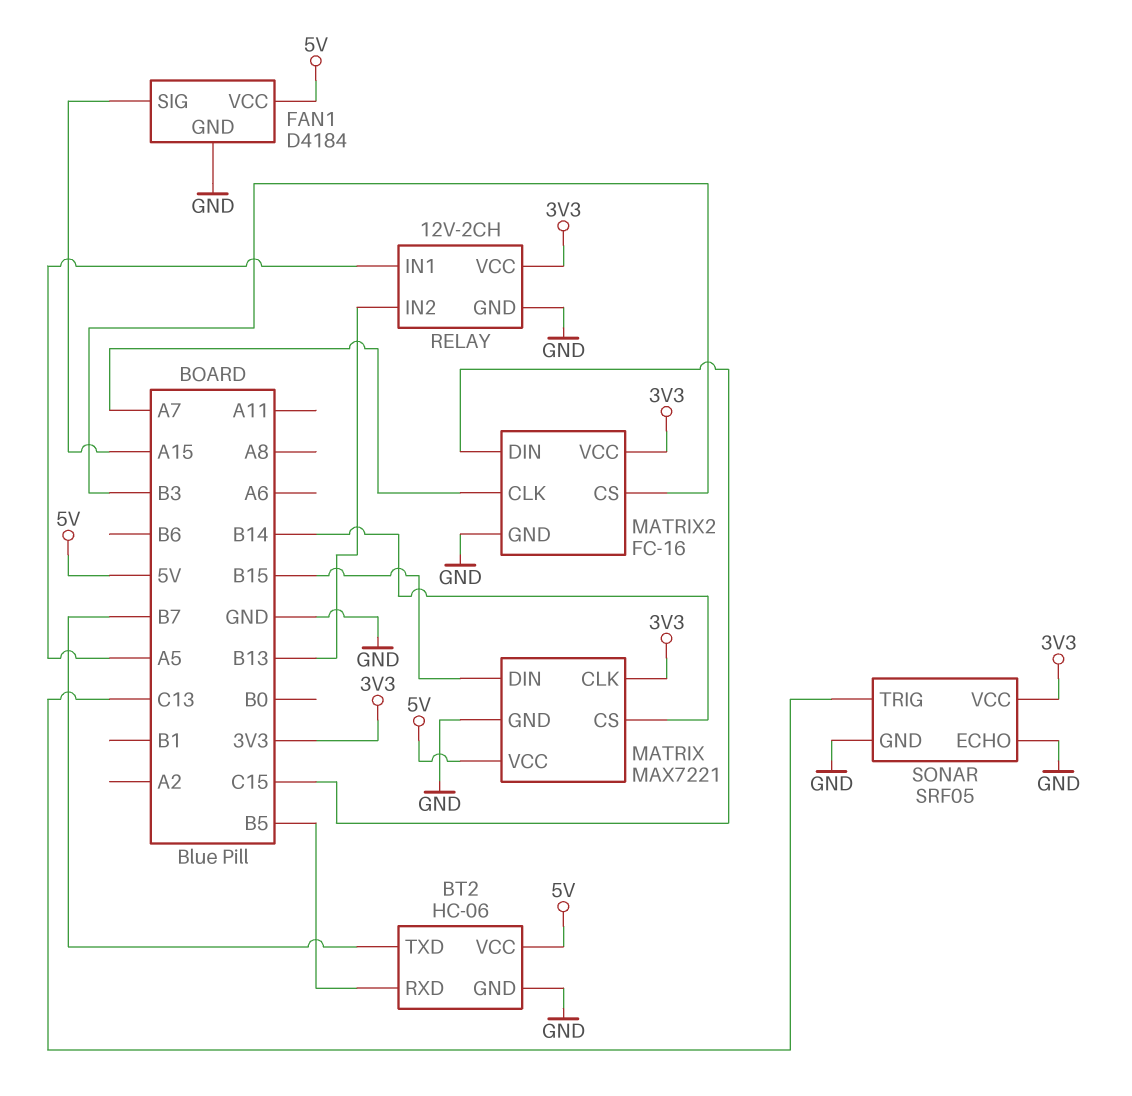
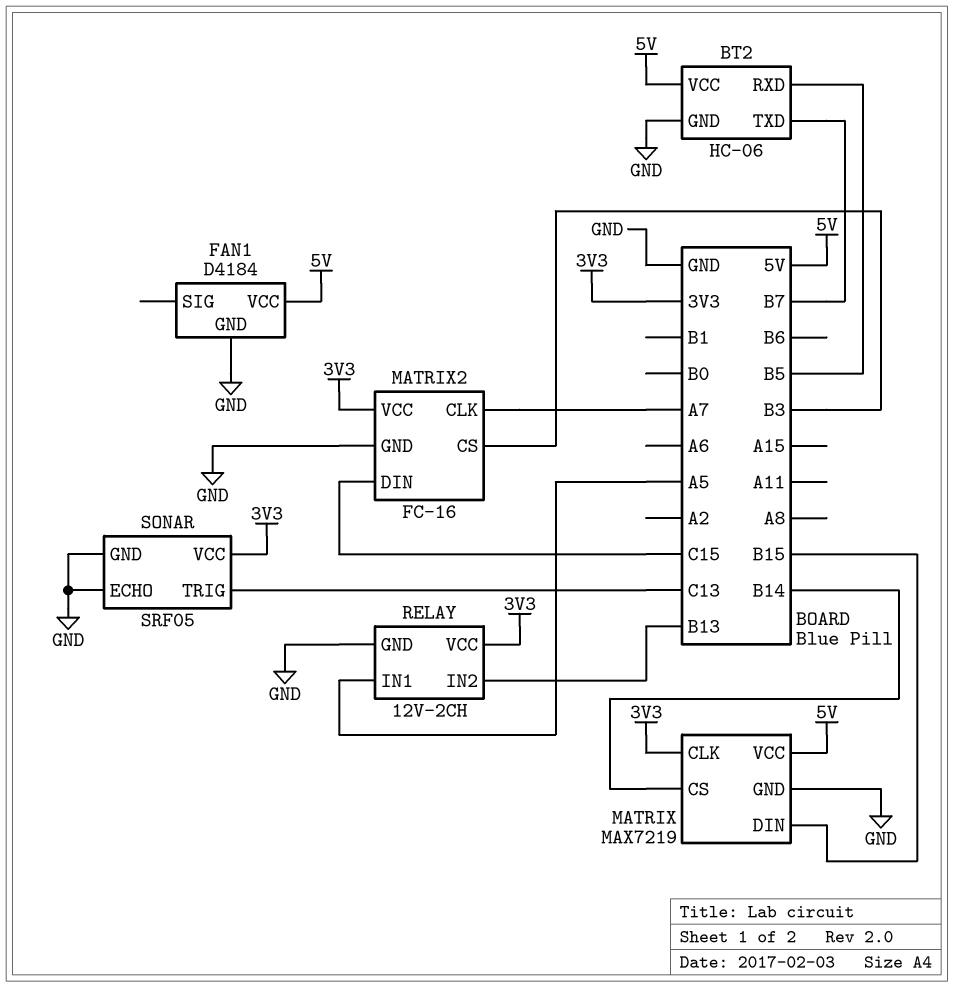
FAN1 pin SIG: A15 -> none
MATRIX: MAX7221 -> MAX7219

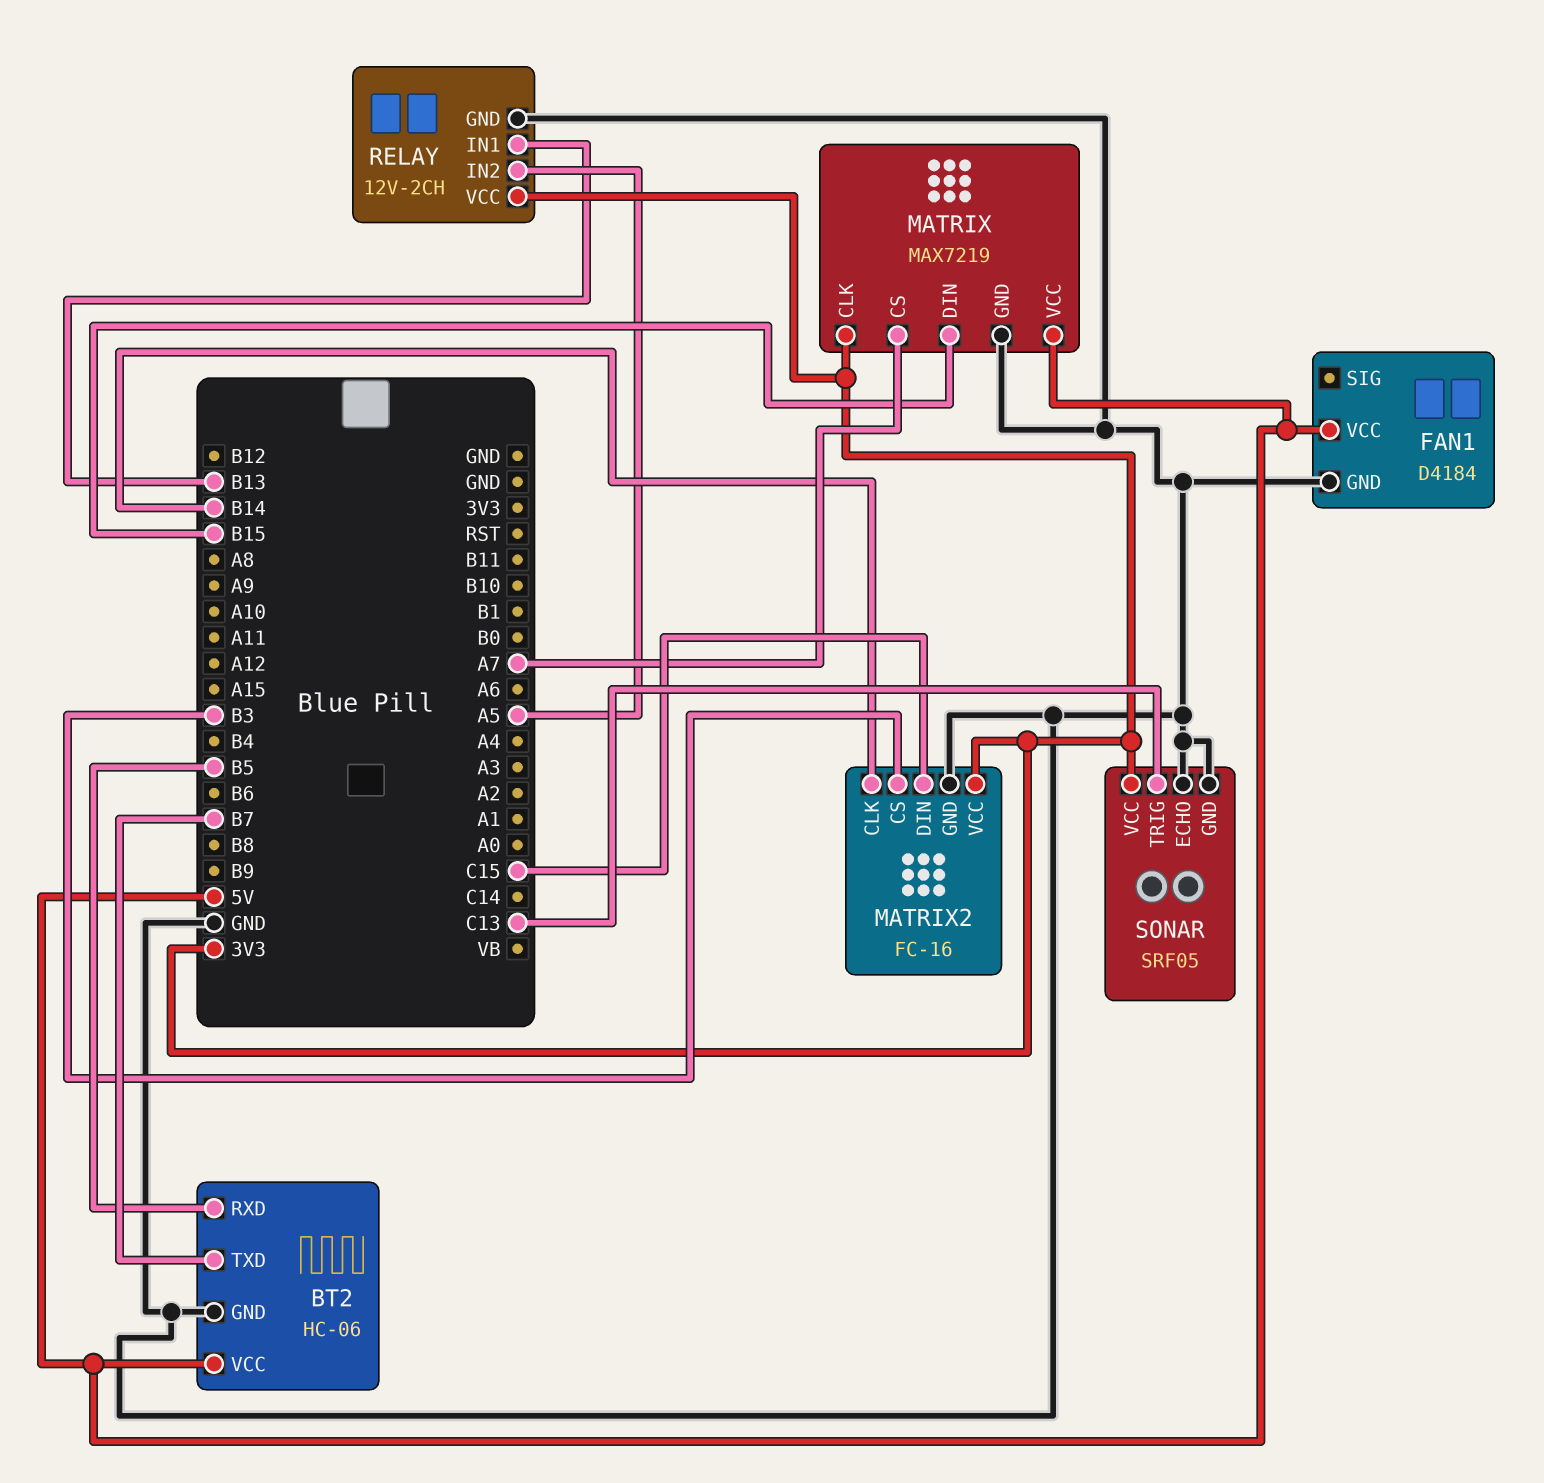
MATRIX pin CS: B14 -> A7
MATRIX2 pin CLK: A7 -> B14
RELAY pin IN1: A5 -> B13
RELAY pin IN2: B13 -> A5

